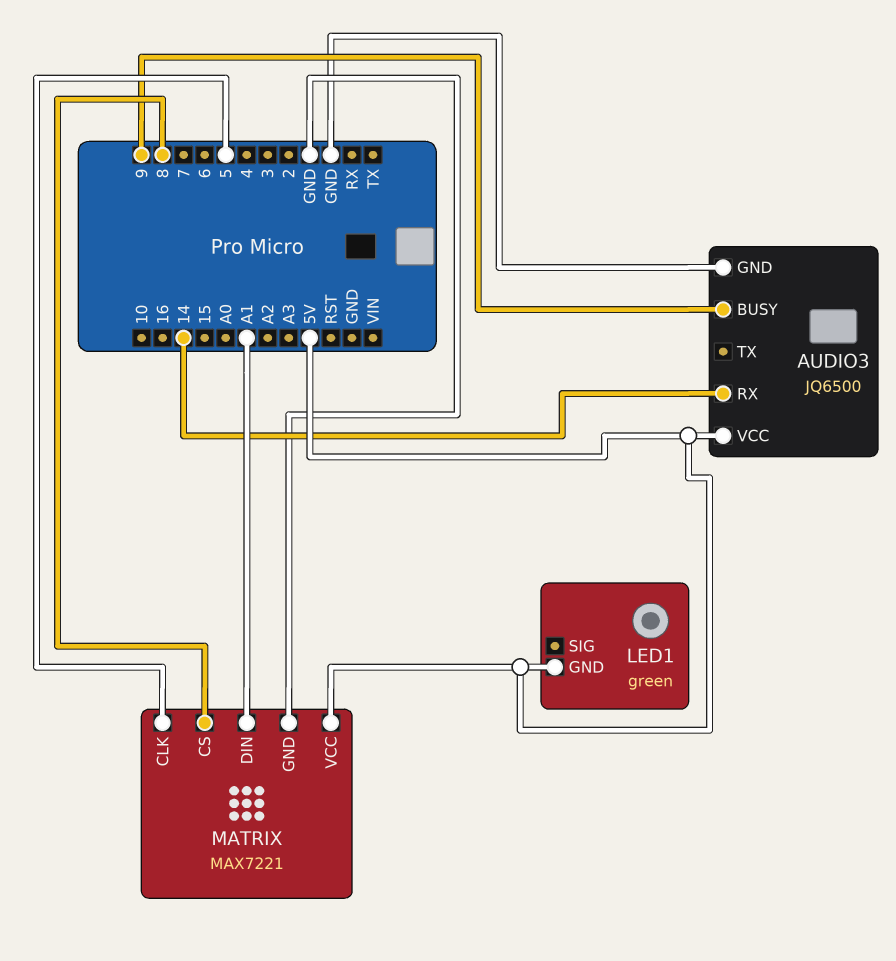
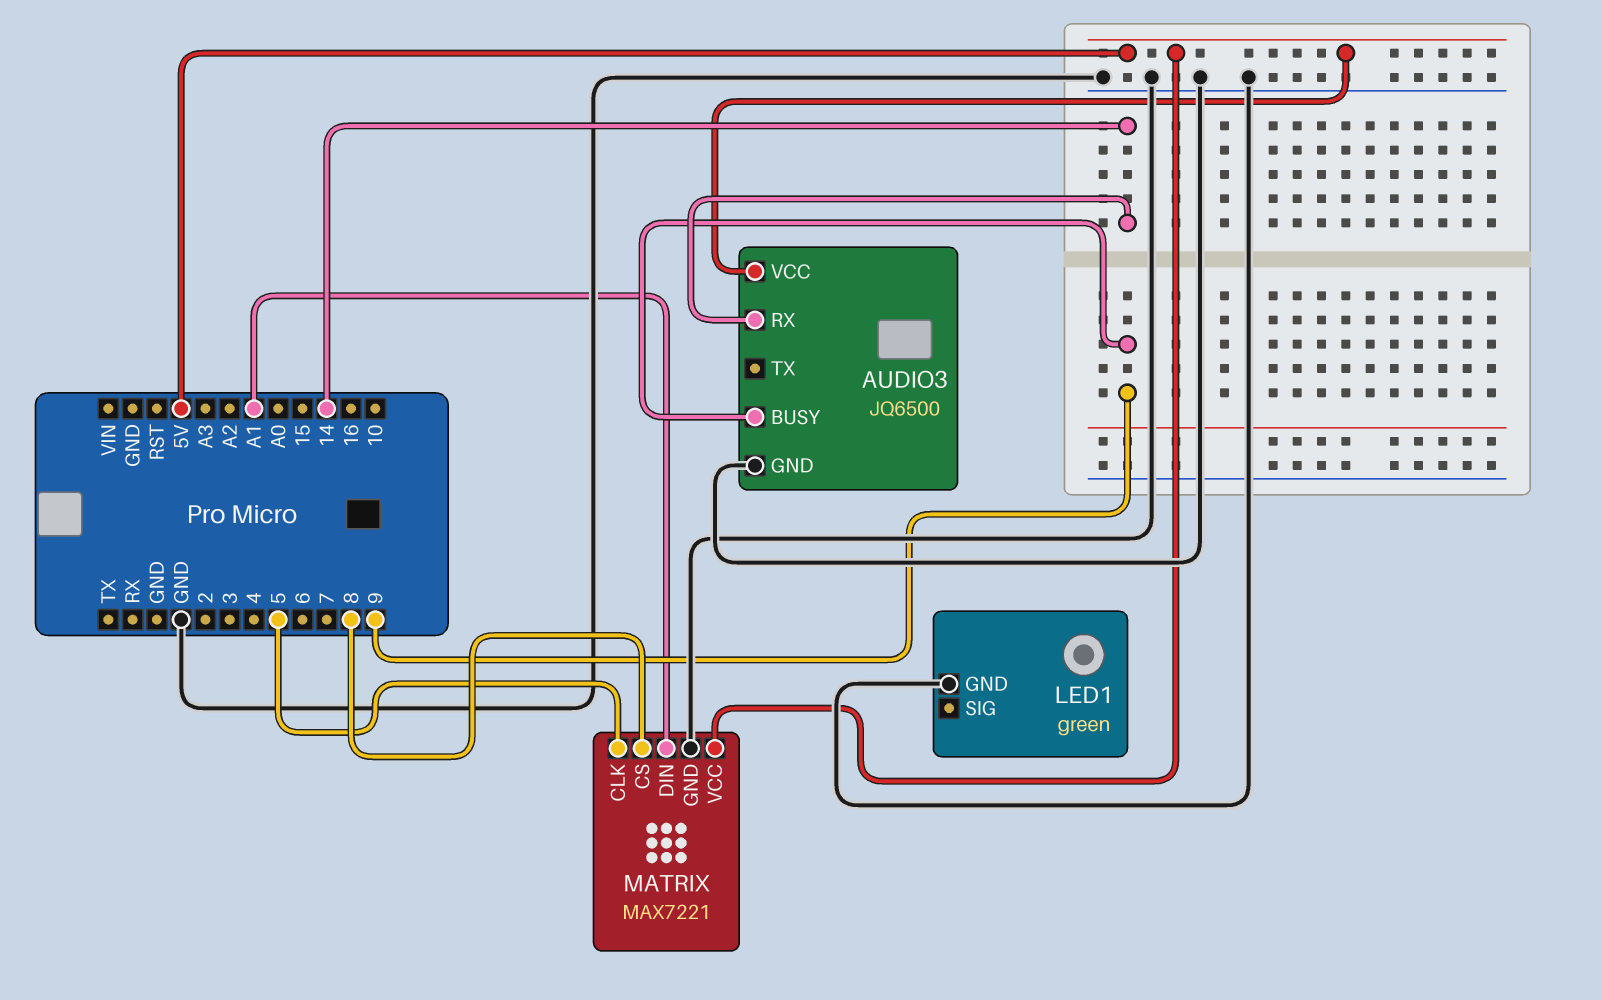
LED1 pin GND: 5V -> GND

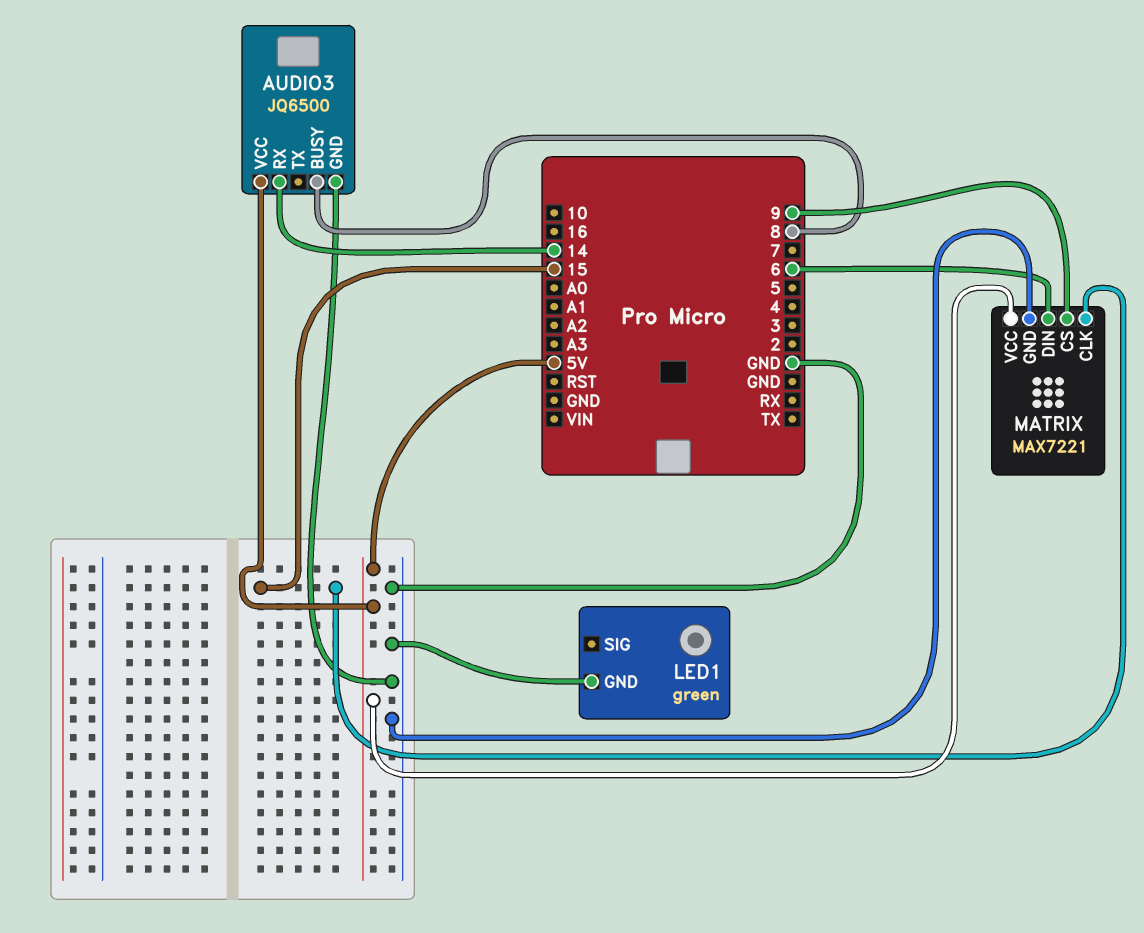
AUDIO3 pin BUSY: 9 -> 8
MATRIX pin CLK: 5 -> 15
MATRIX pin CS: 8 -> 9
MATRIX pin DIN: A1 -> 6

